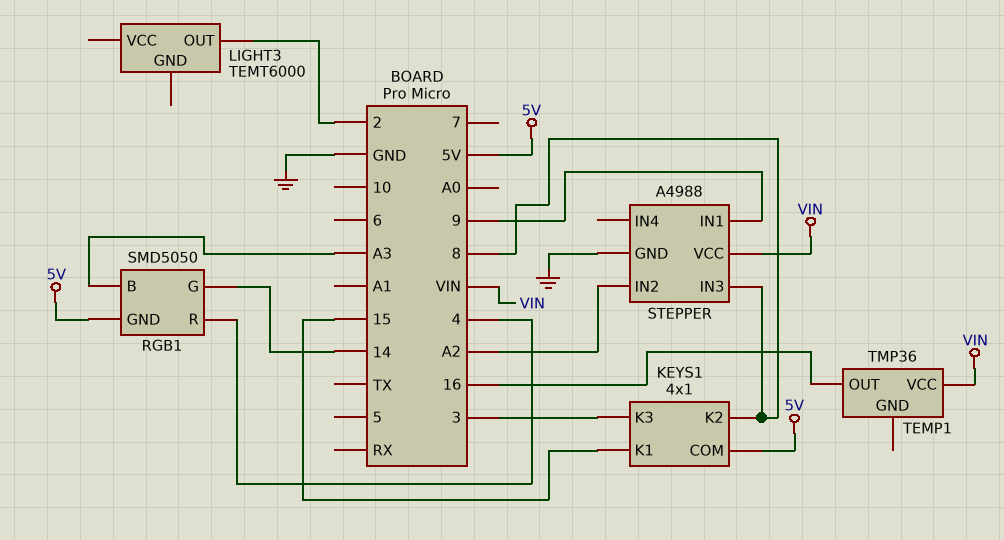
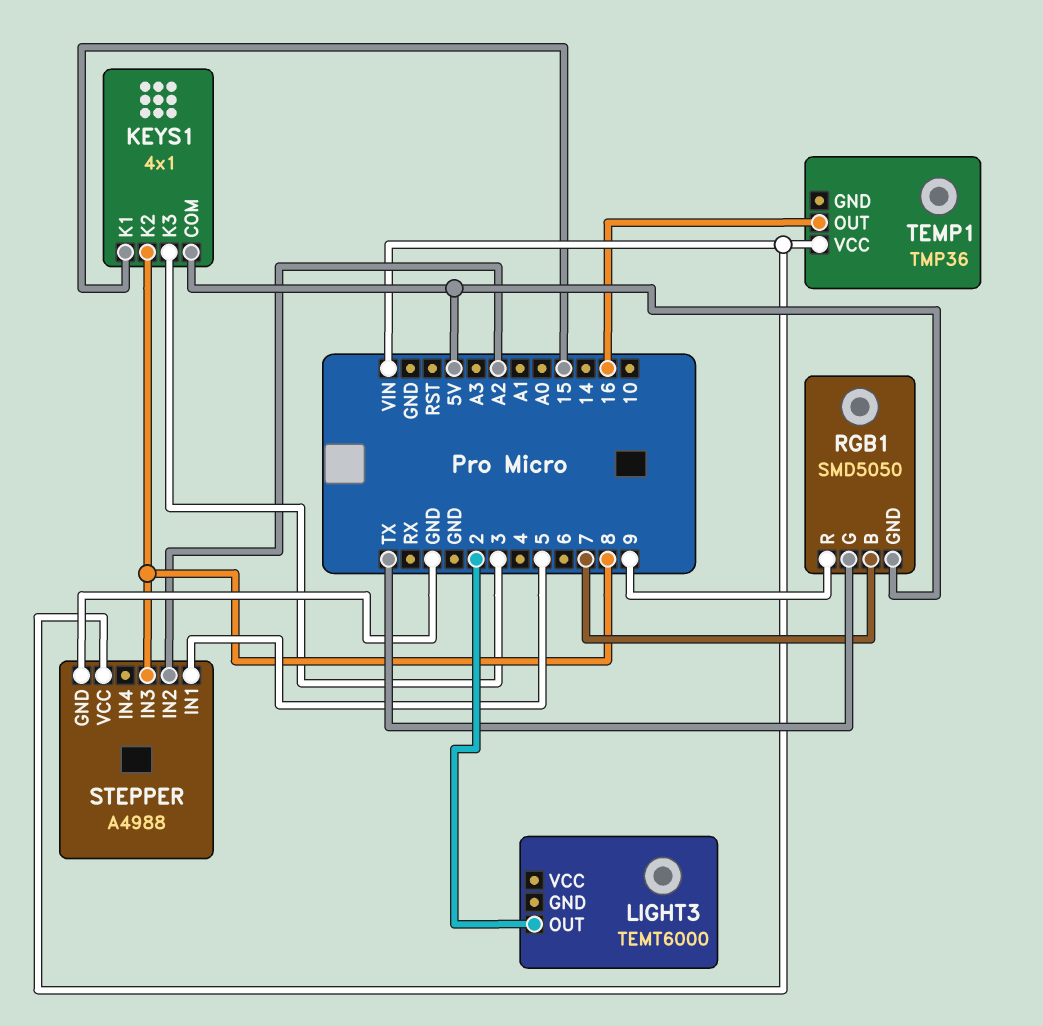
RGB1 pin B: A3 -> 7
RGB1 pin G: 14 -> TX
RGB1 pin R: 4 -> 9
STEPPER pin IN1: 9 -> 5

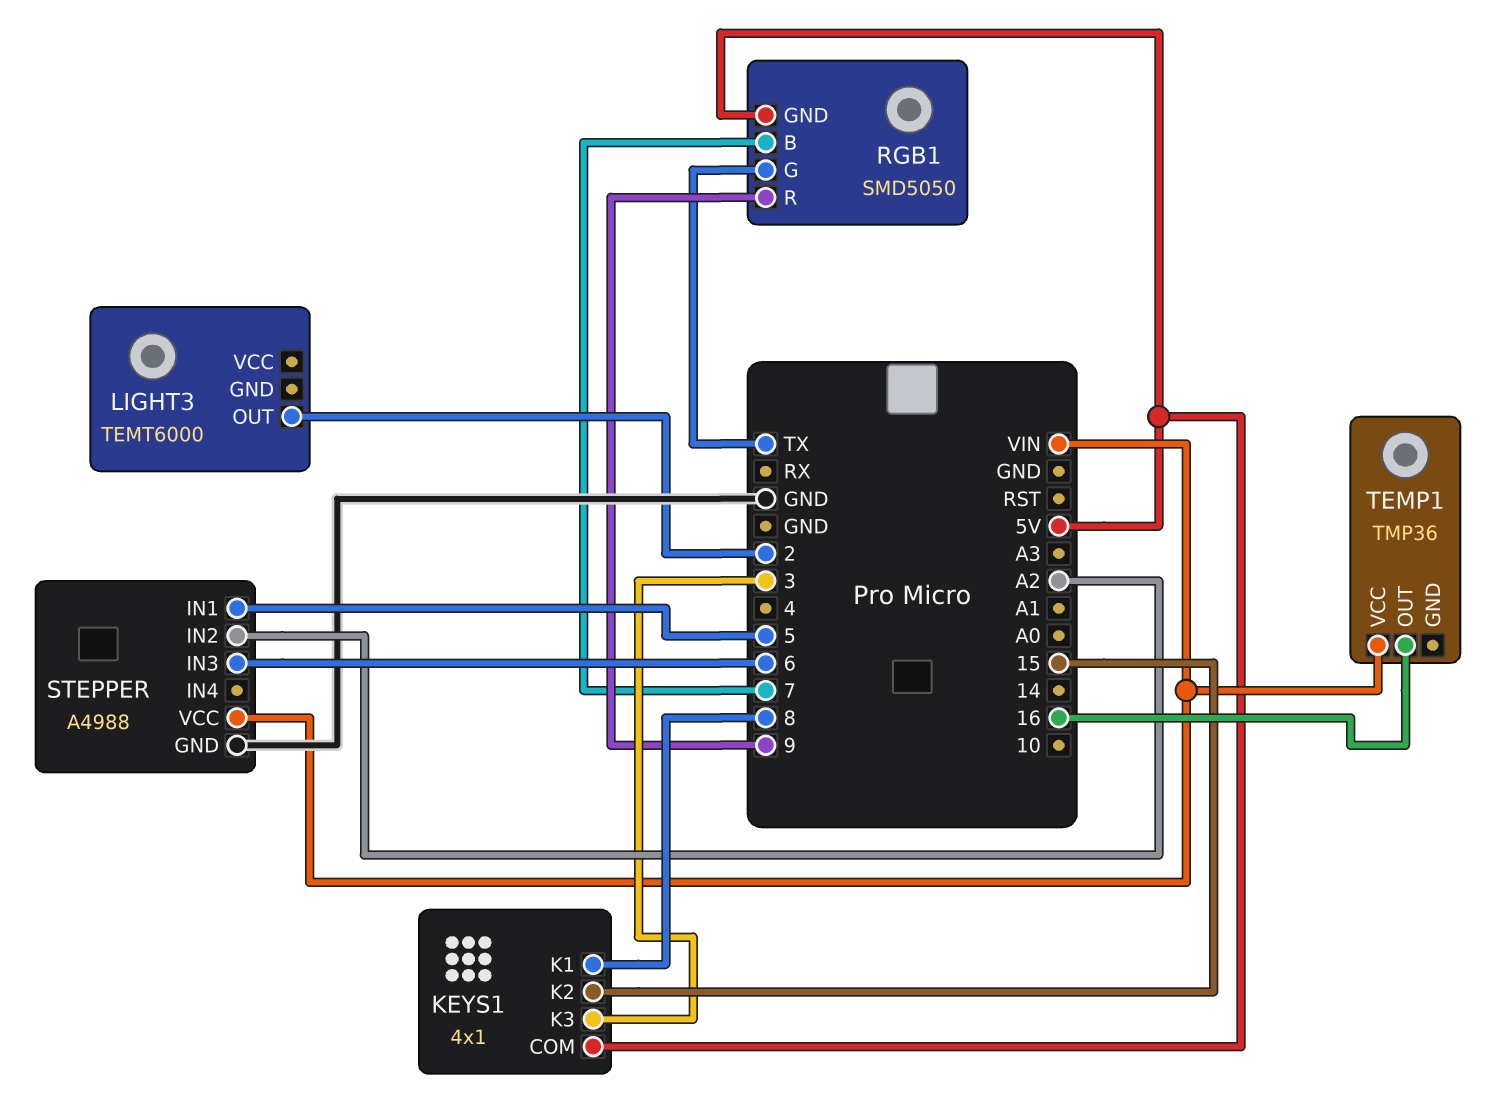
KEYS1 pin K1: 15 -> 8
KEYS1 pin K2: 8 -> 15
STEPPER pin IN3: 8 -> 6

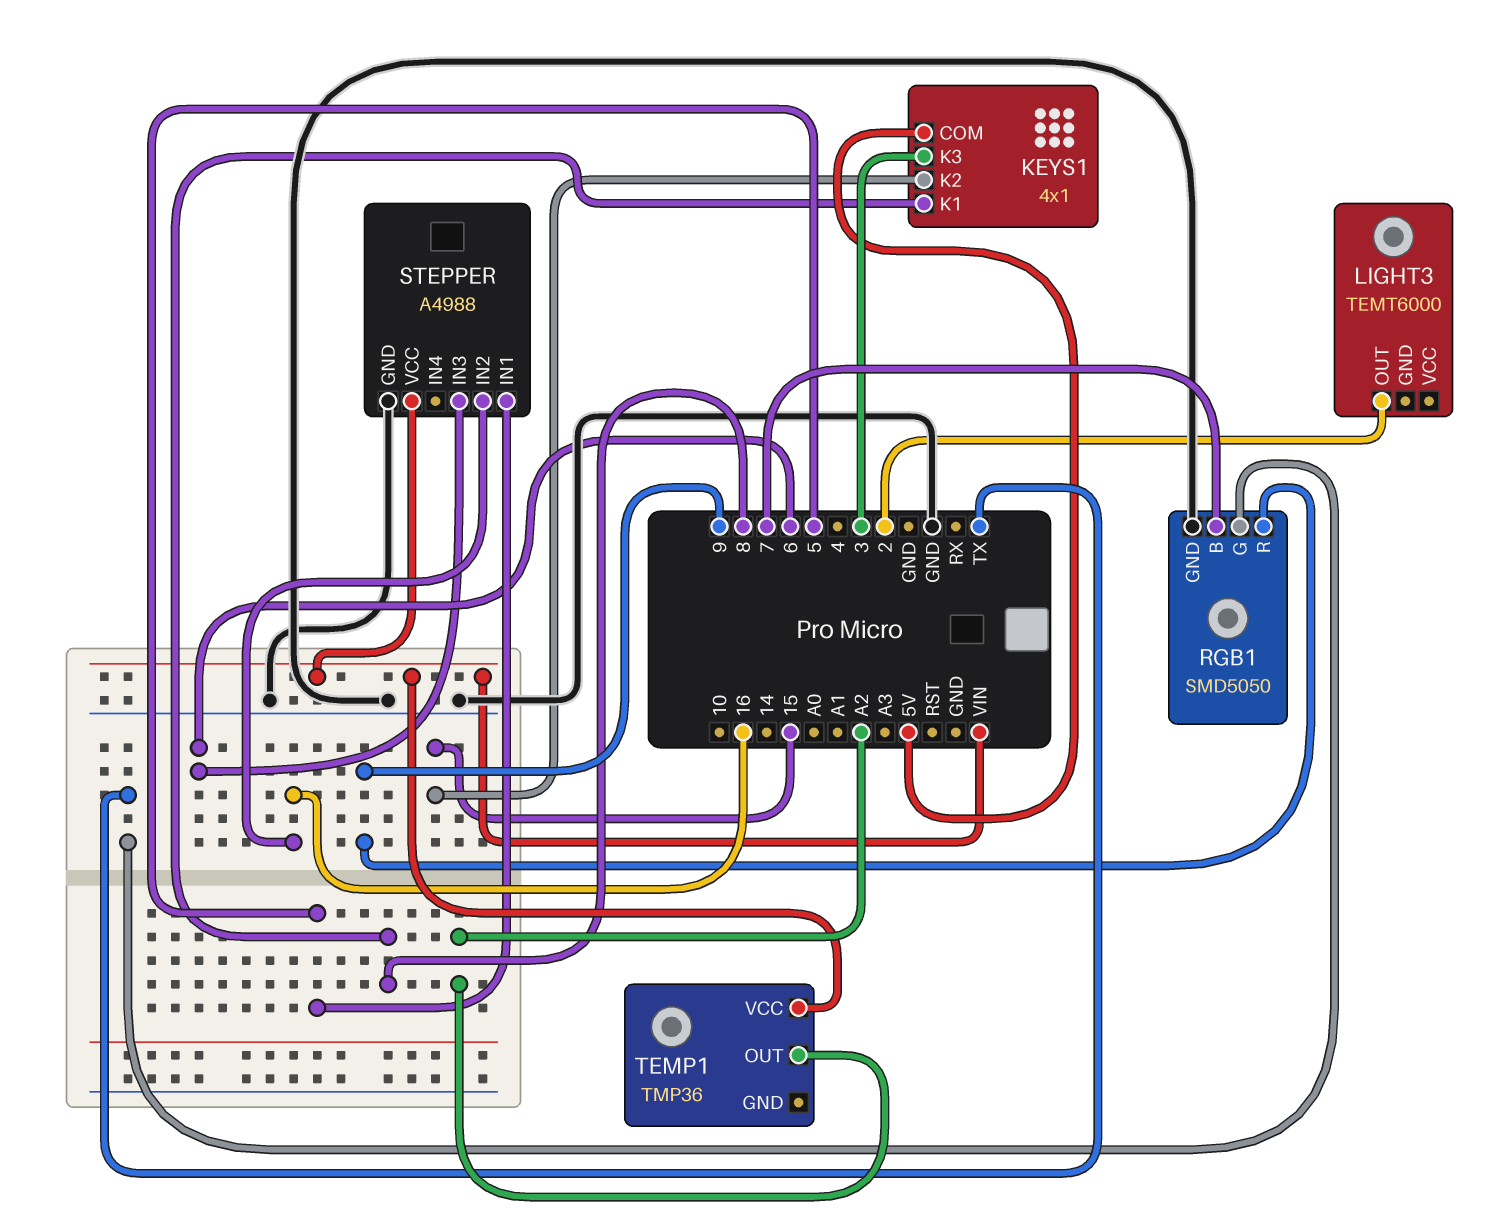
RGB1 pin GND: 5V -> GND
STEPPER pin IN2: A2 -> 16
TEMP1 pin OUT: 16 -> A2

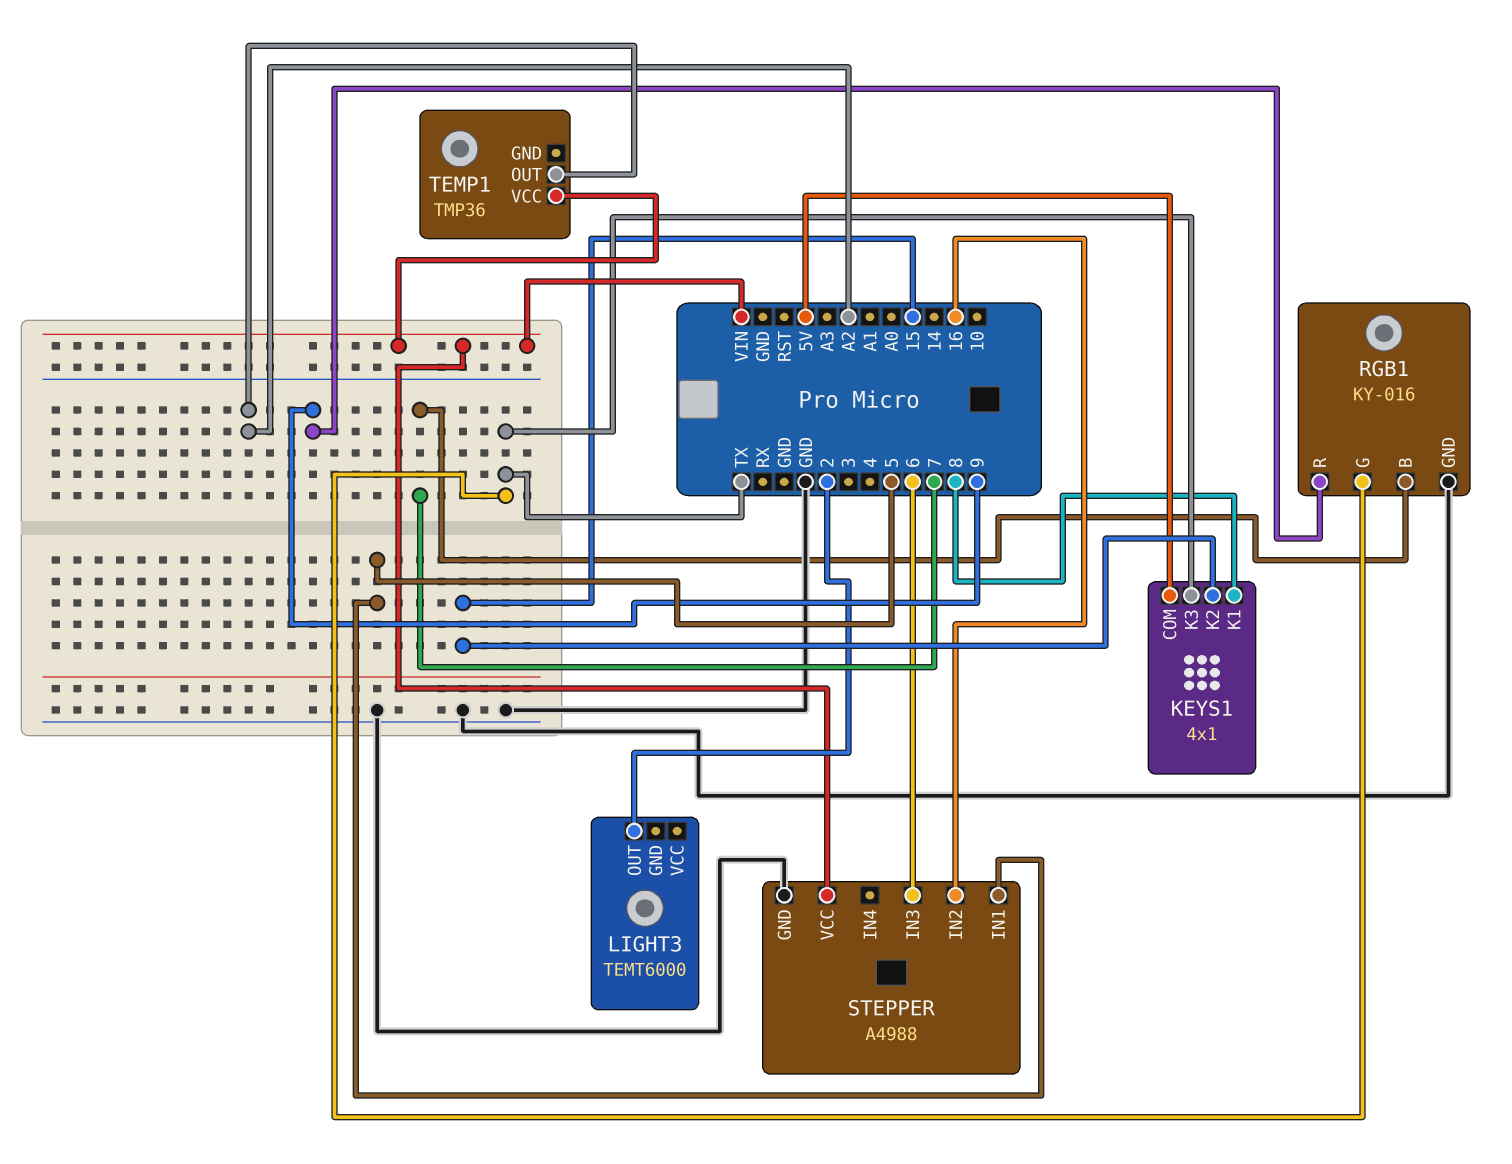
KEYS1 pin K3: 3 -> TX
RGB1: SMD5050 -> KY-016

